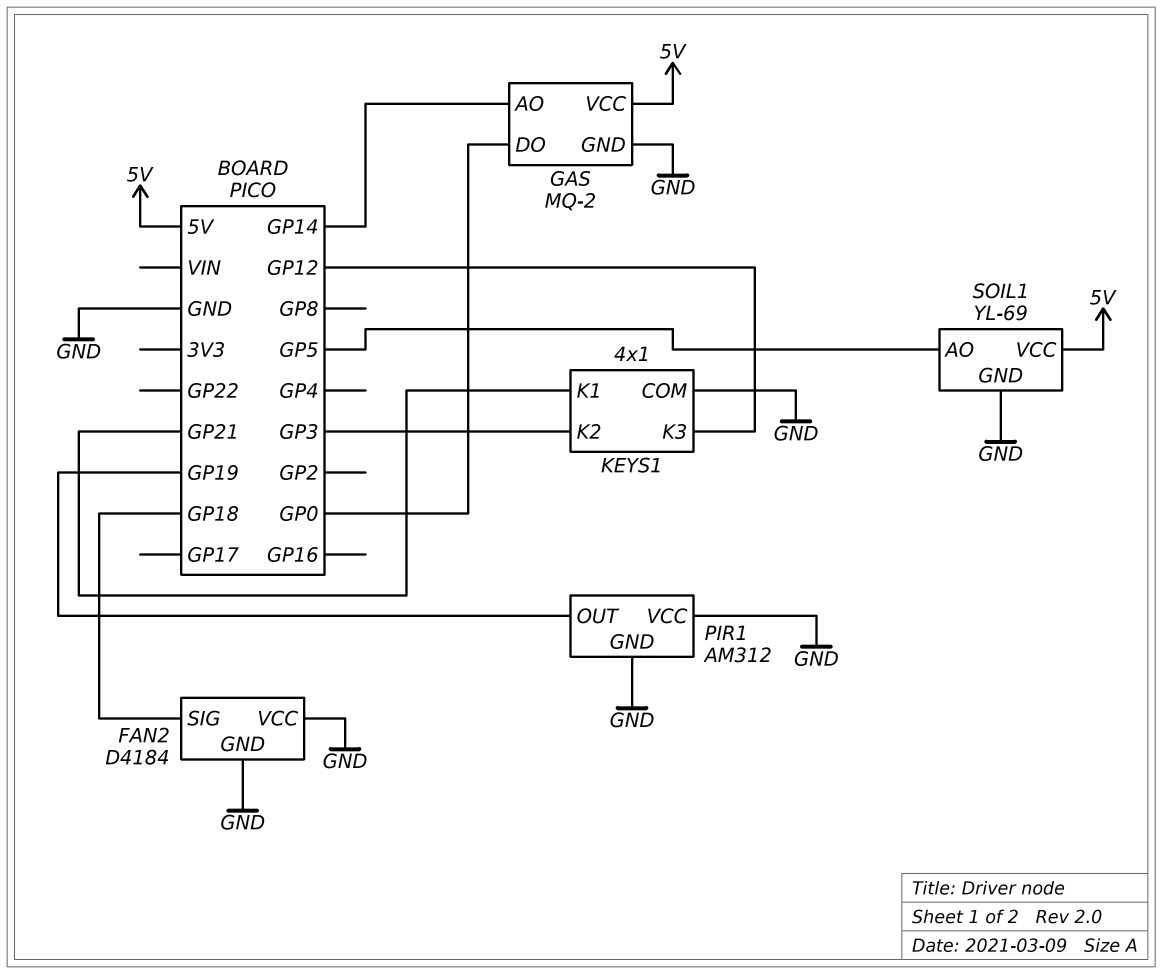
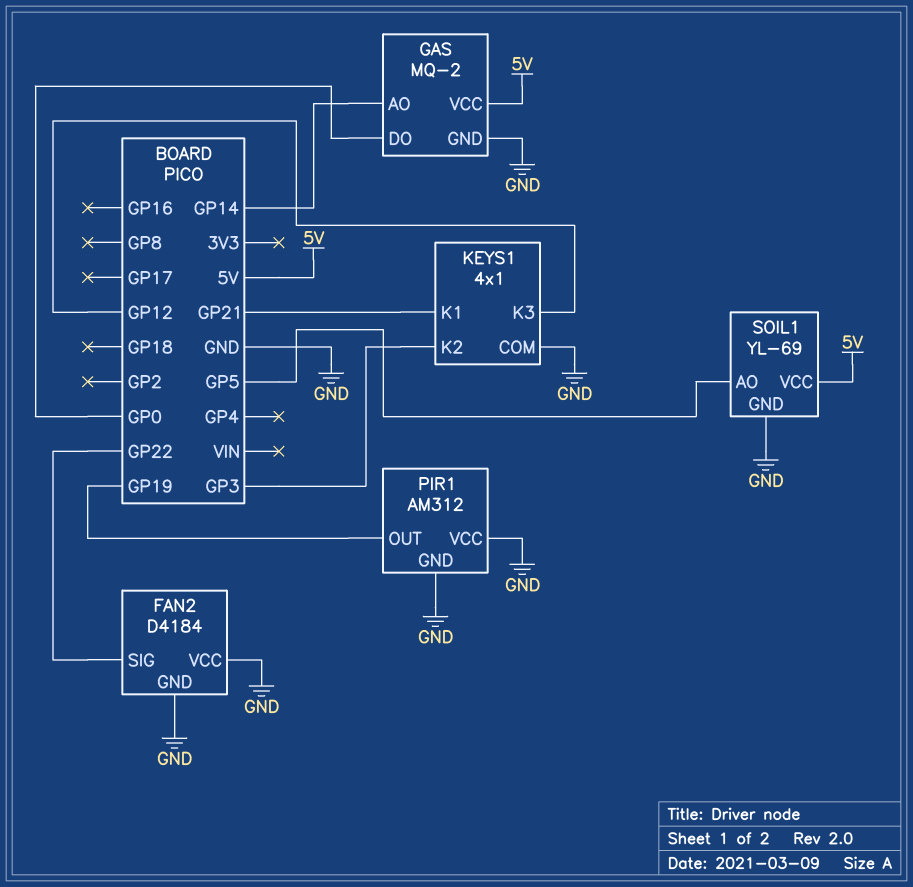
FAN2 pin SIG: GP18 -> GP22

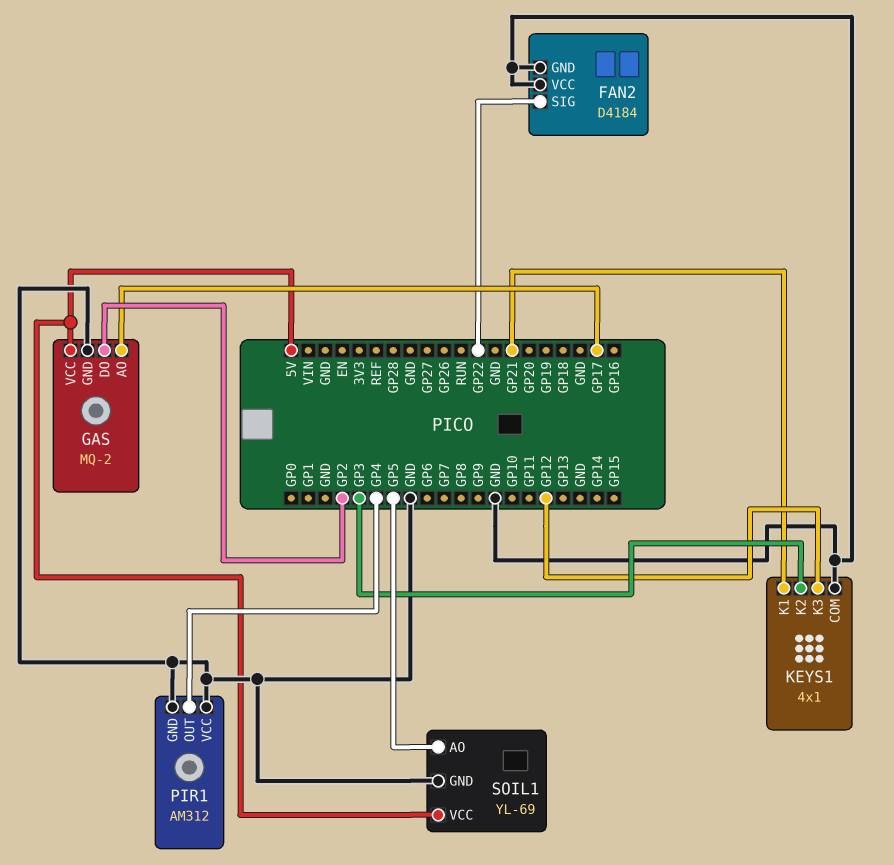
GAS pin AO: GP14 -> GP17
GAS pin DO: GP0 -> GP2
PIR1 pin OUT: GP19 -> GP4

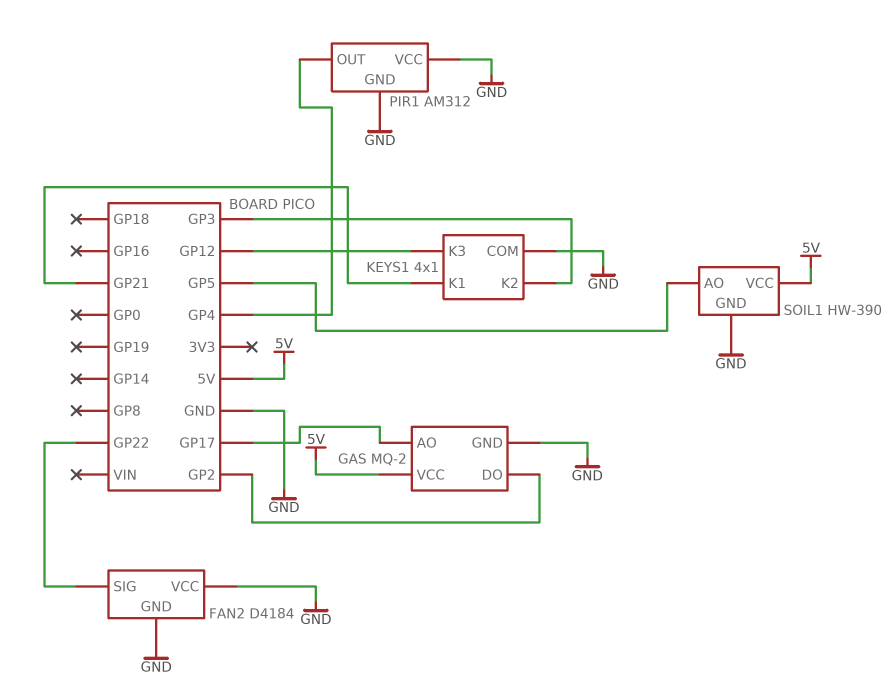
SOIL1: YL-69 -> HW-390

